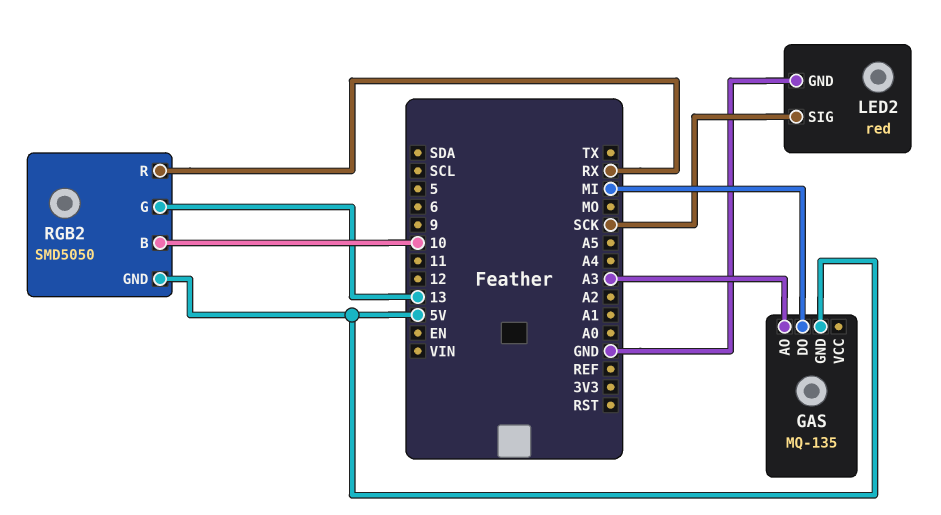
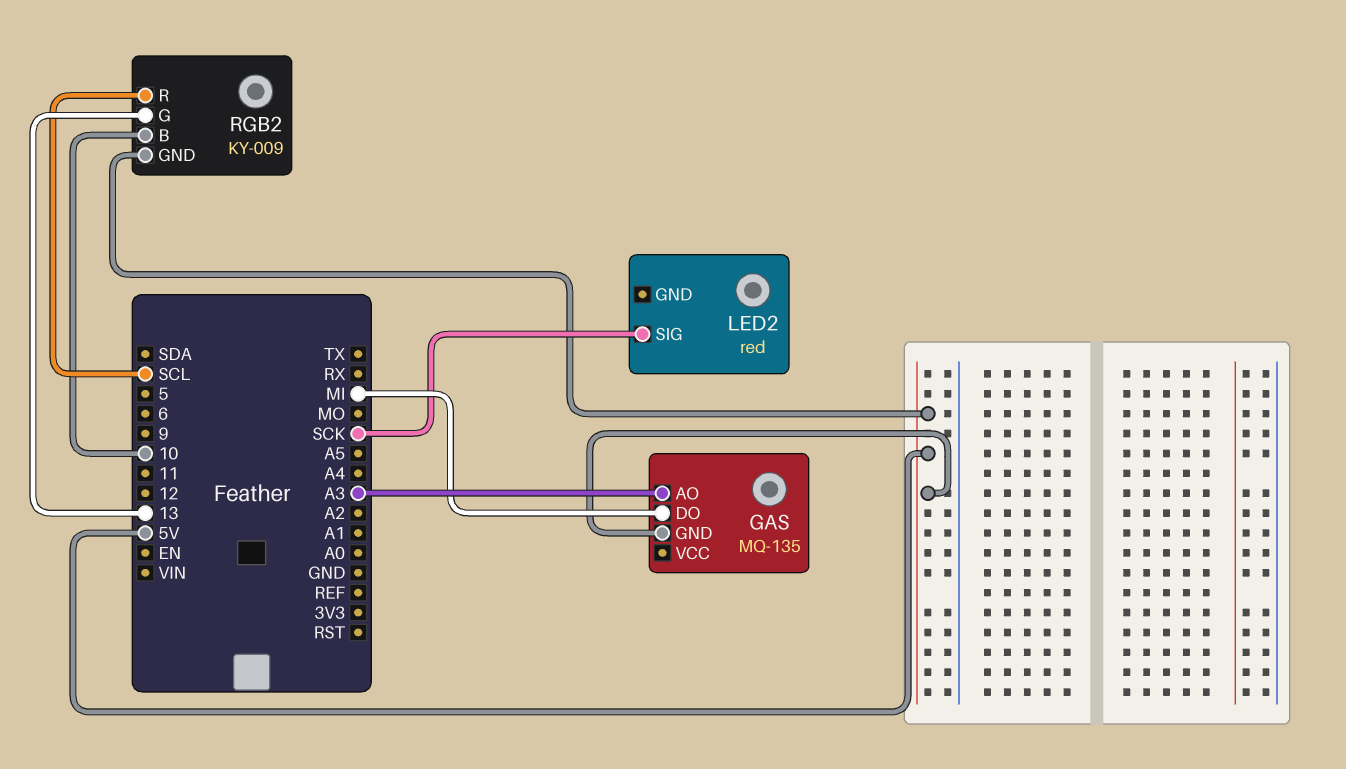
LED2 pin GND: GND -> none
RGB2: SMD5050 -> KY-009
RGB2 pin R: RX -> SCL

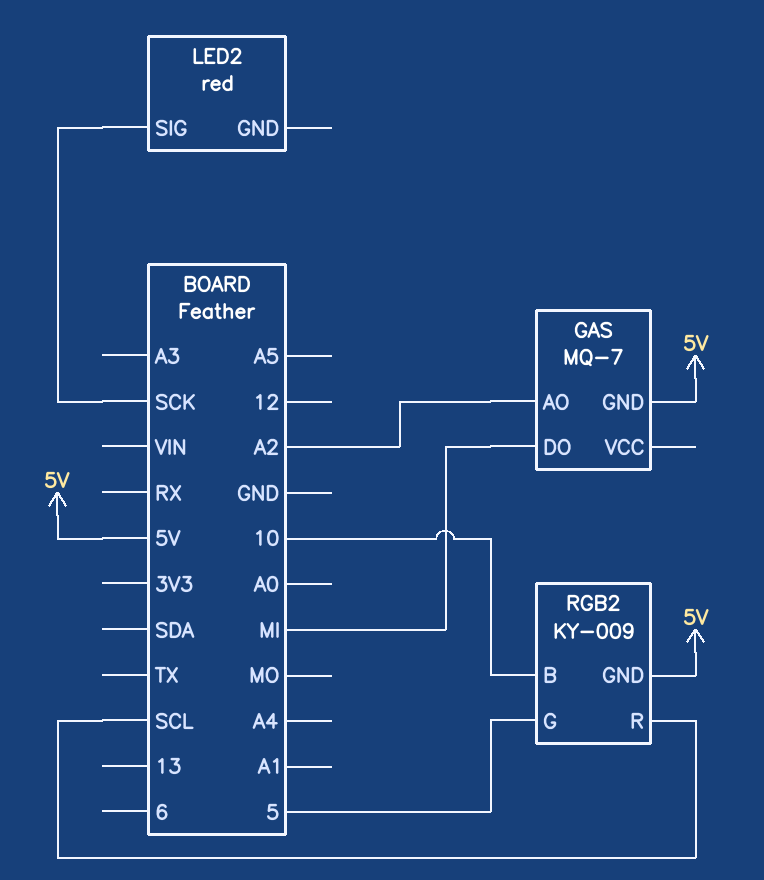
GAS: MQ-135 -> MQ-7
GAS pin AO: A3 -> A2
RGB2 pin G: 13 -> 5

